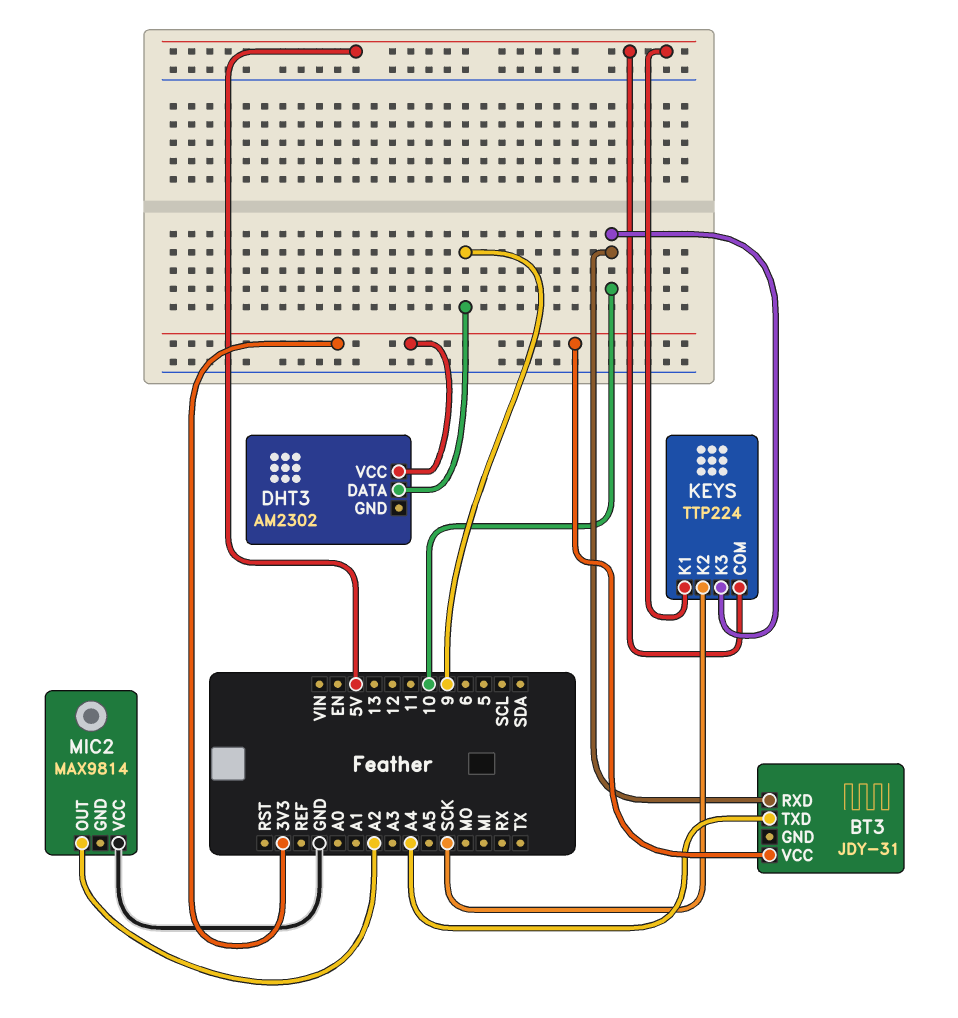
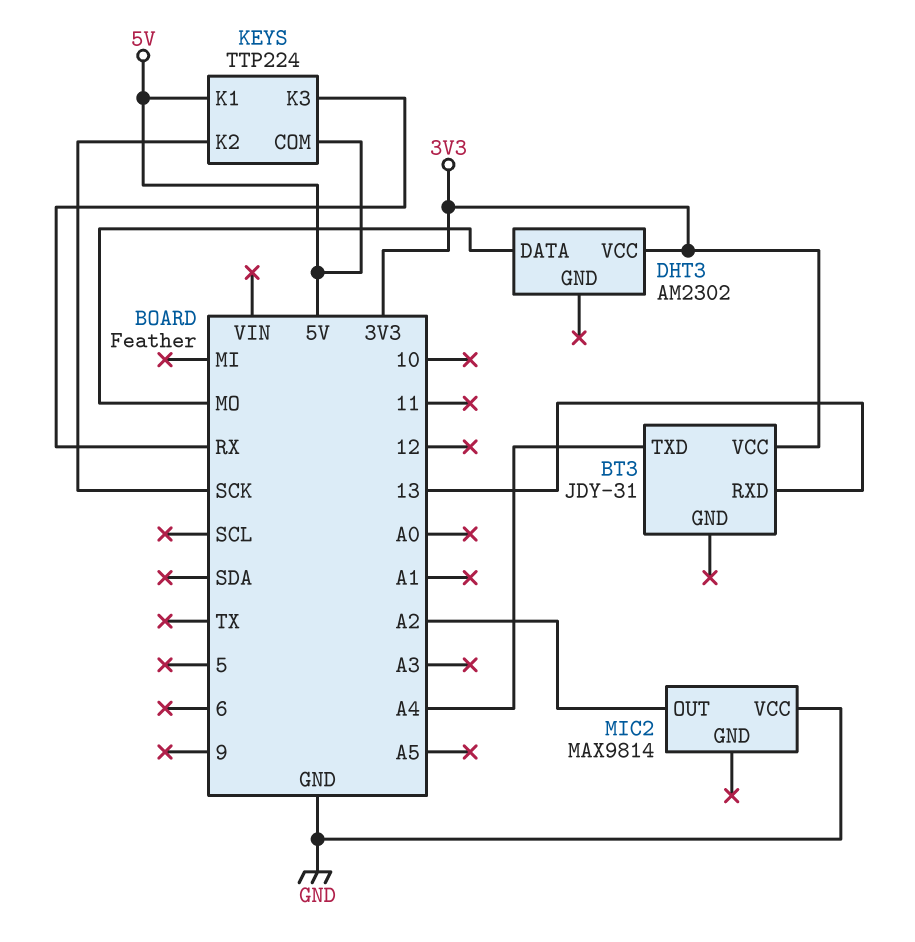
BT3 pin RXD: 10 -> 13
DHT3 pin DATA: 9 -> MO
KEYS pin K3: 10 -> RX

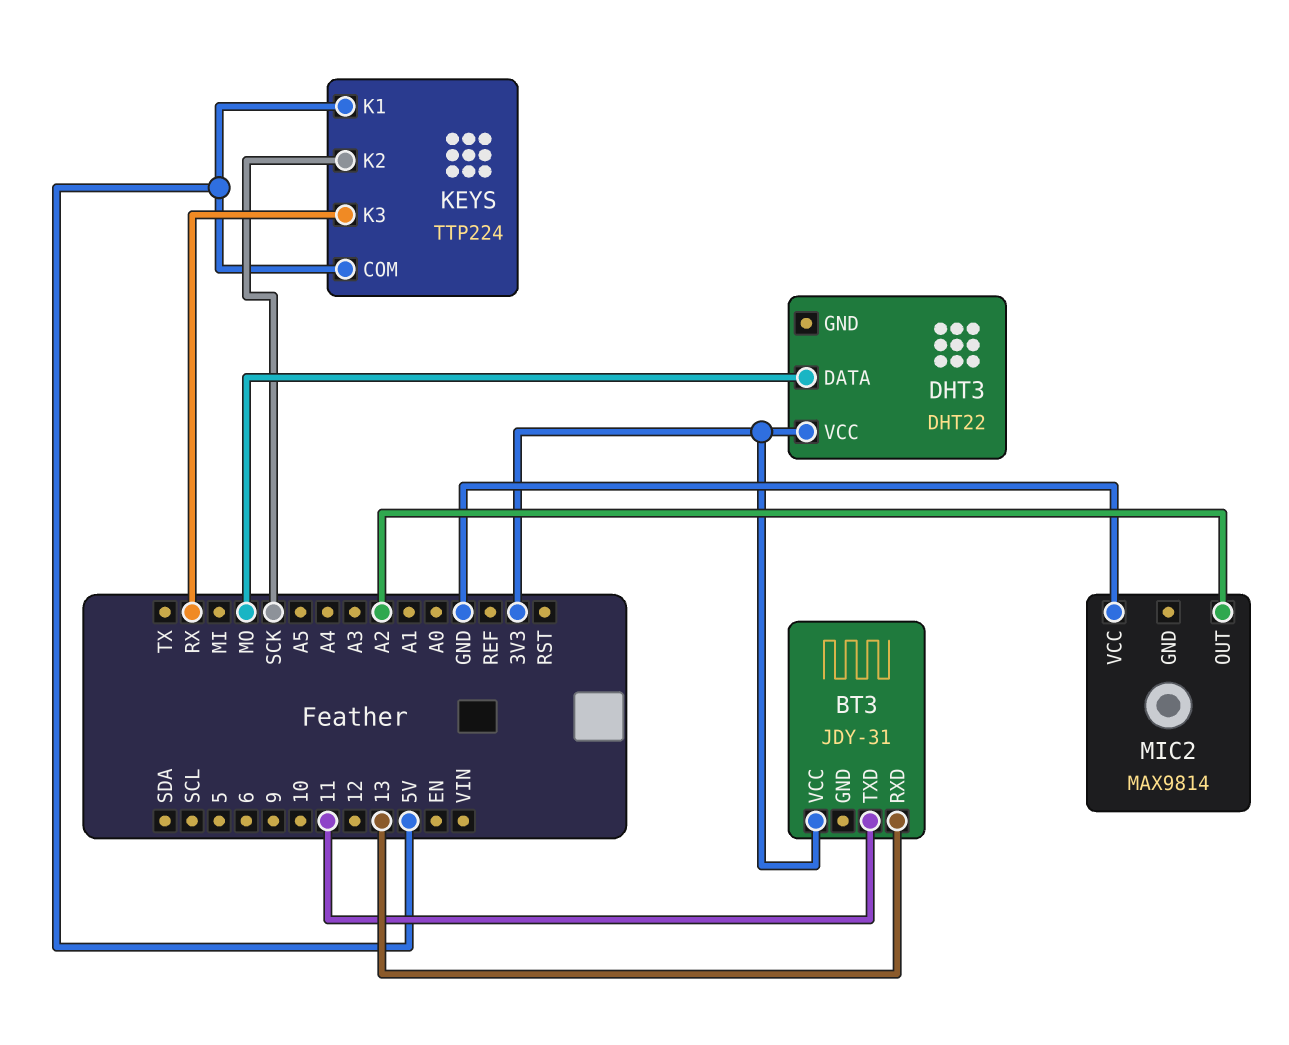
BT3 pin TXD: A4 -> 11
DHT3: AM2302 -> DHT22

